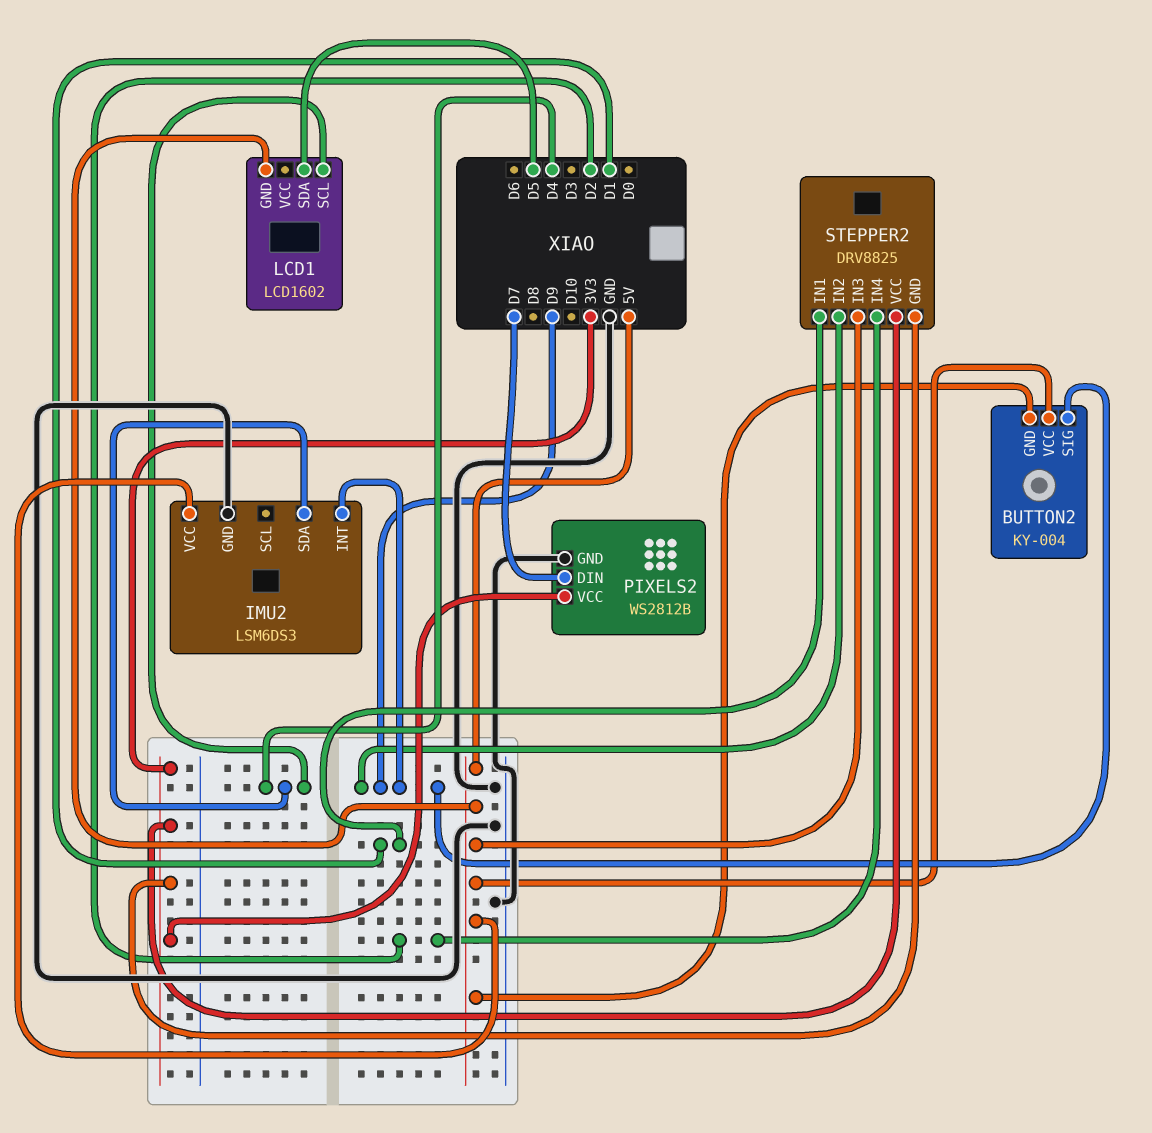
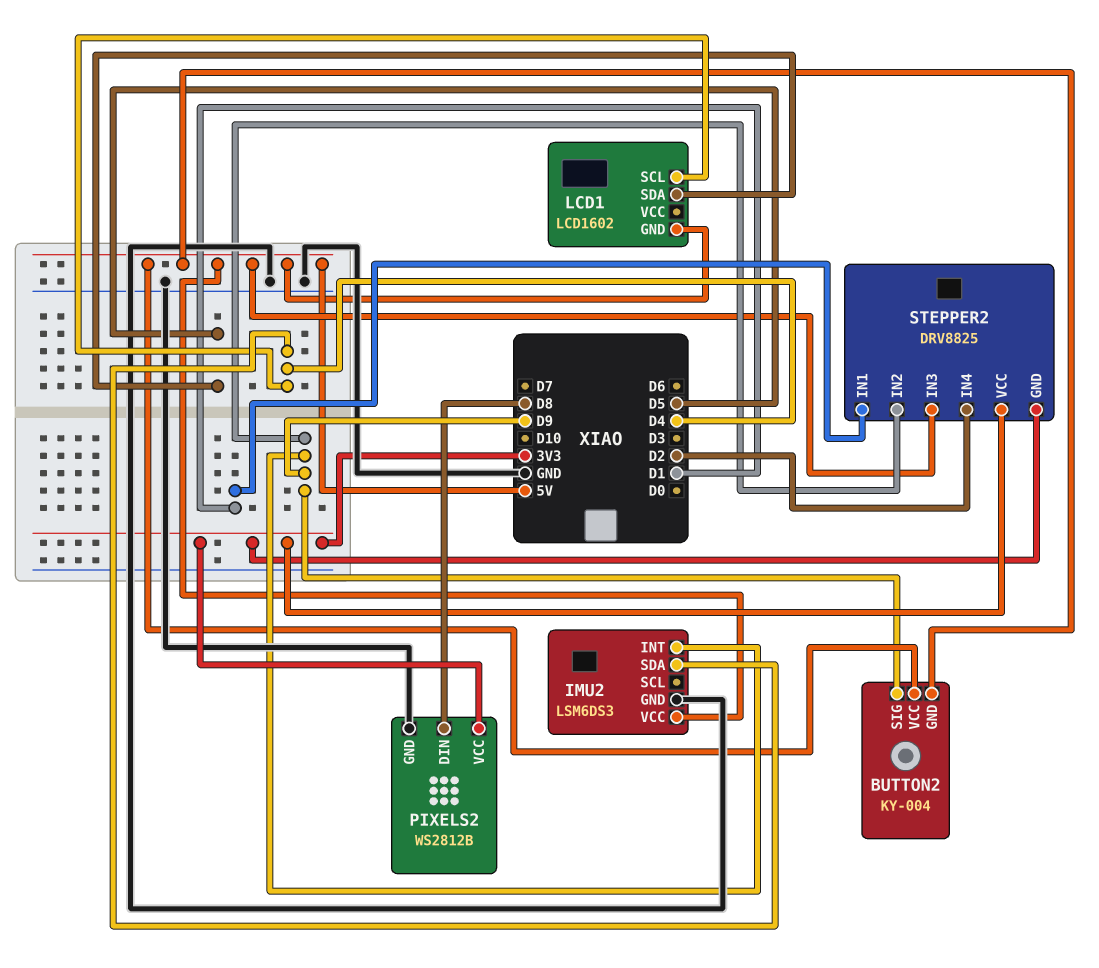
PIXELS2 pin DIN: D7 -> D8

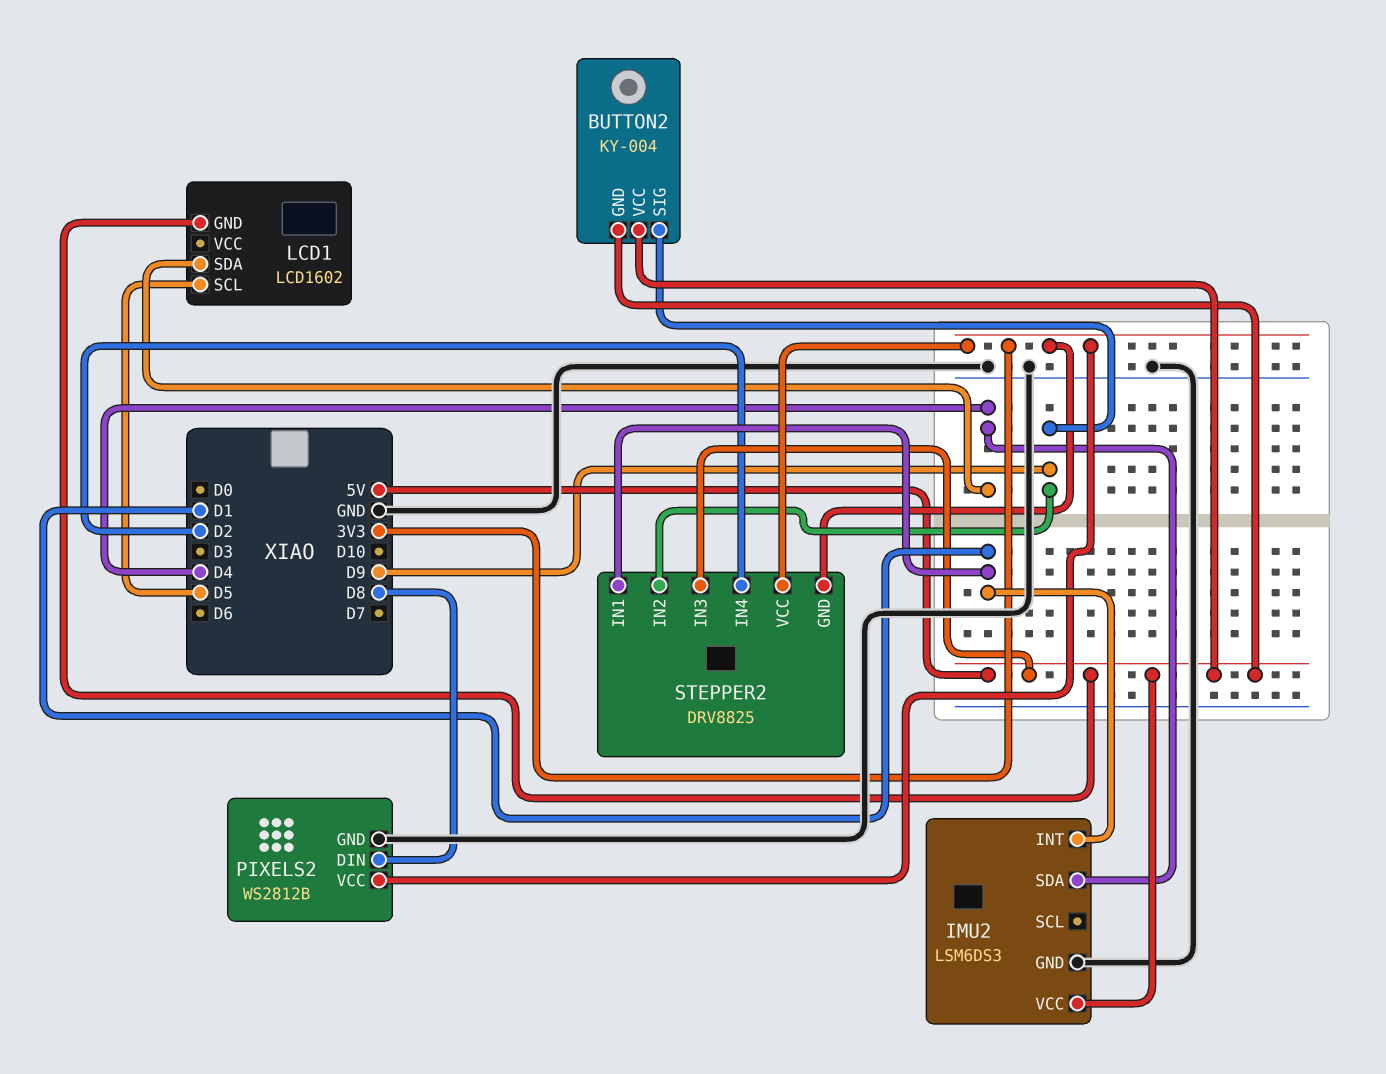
IMU2 pin INT: D9 -> D1
LCD1 pin SCL: D4 -> D5
LCD1 pin SDA: D5 -> D4

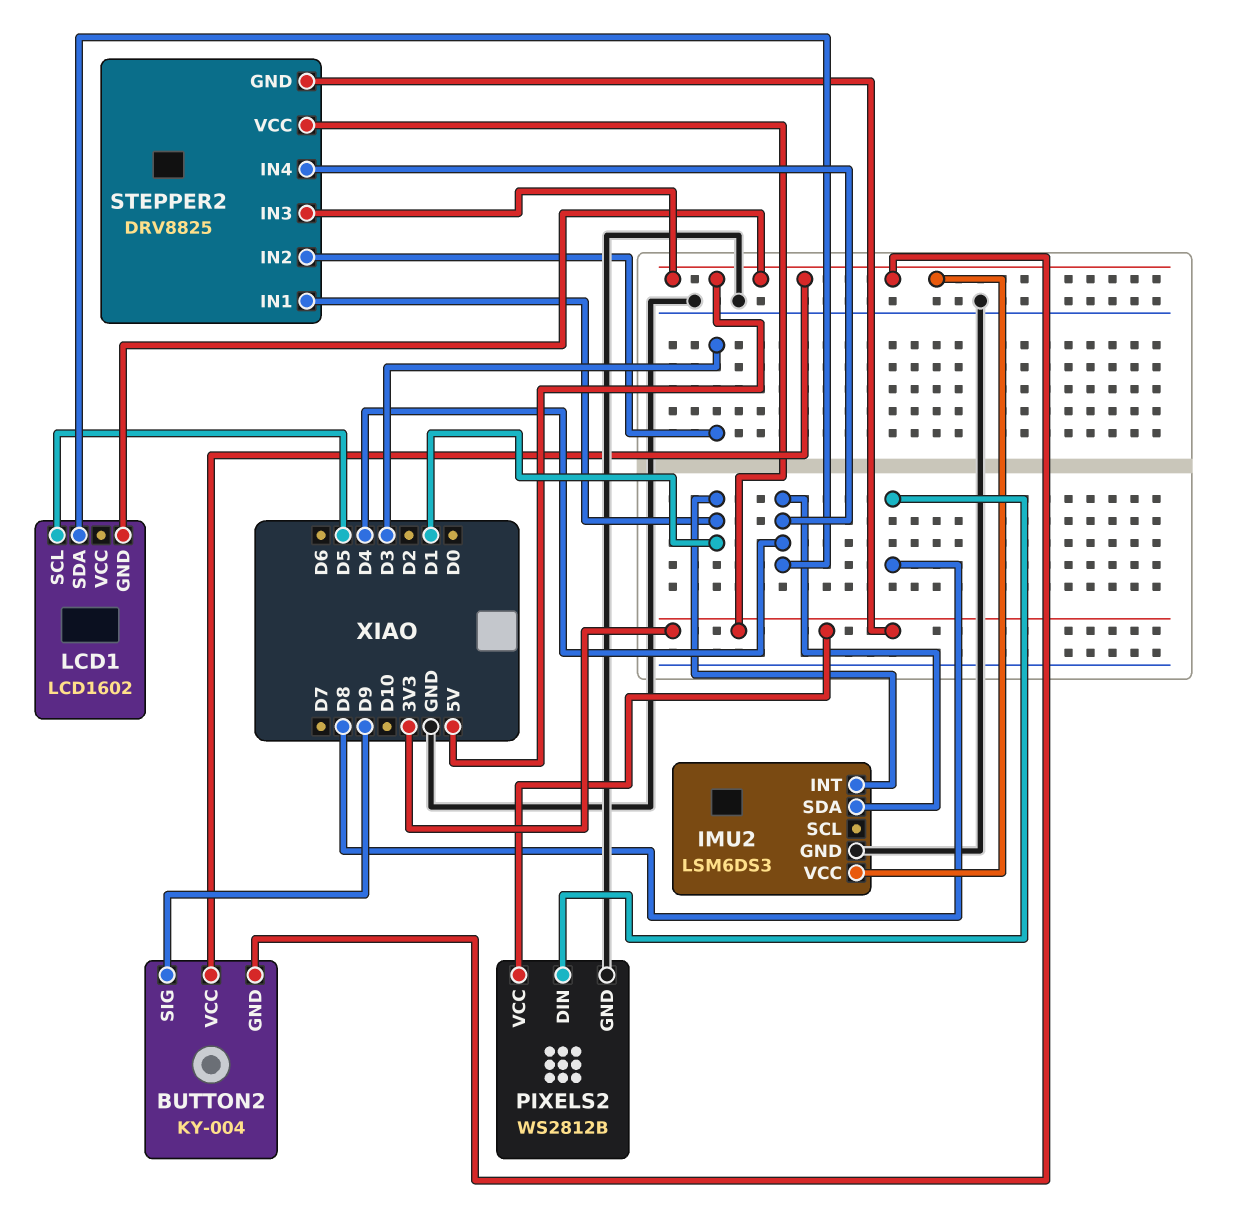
STEPPER2 pin IN2: D9 -> D3
STEPPER2 pin IN4: D2 -> D4

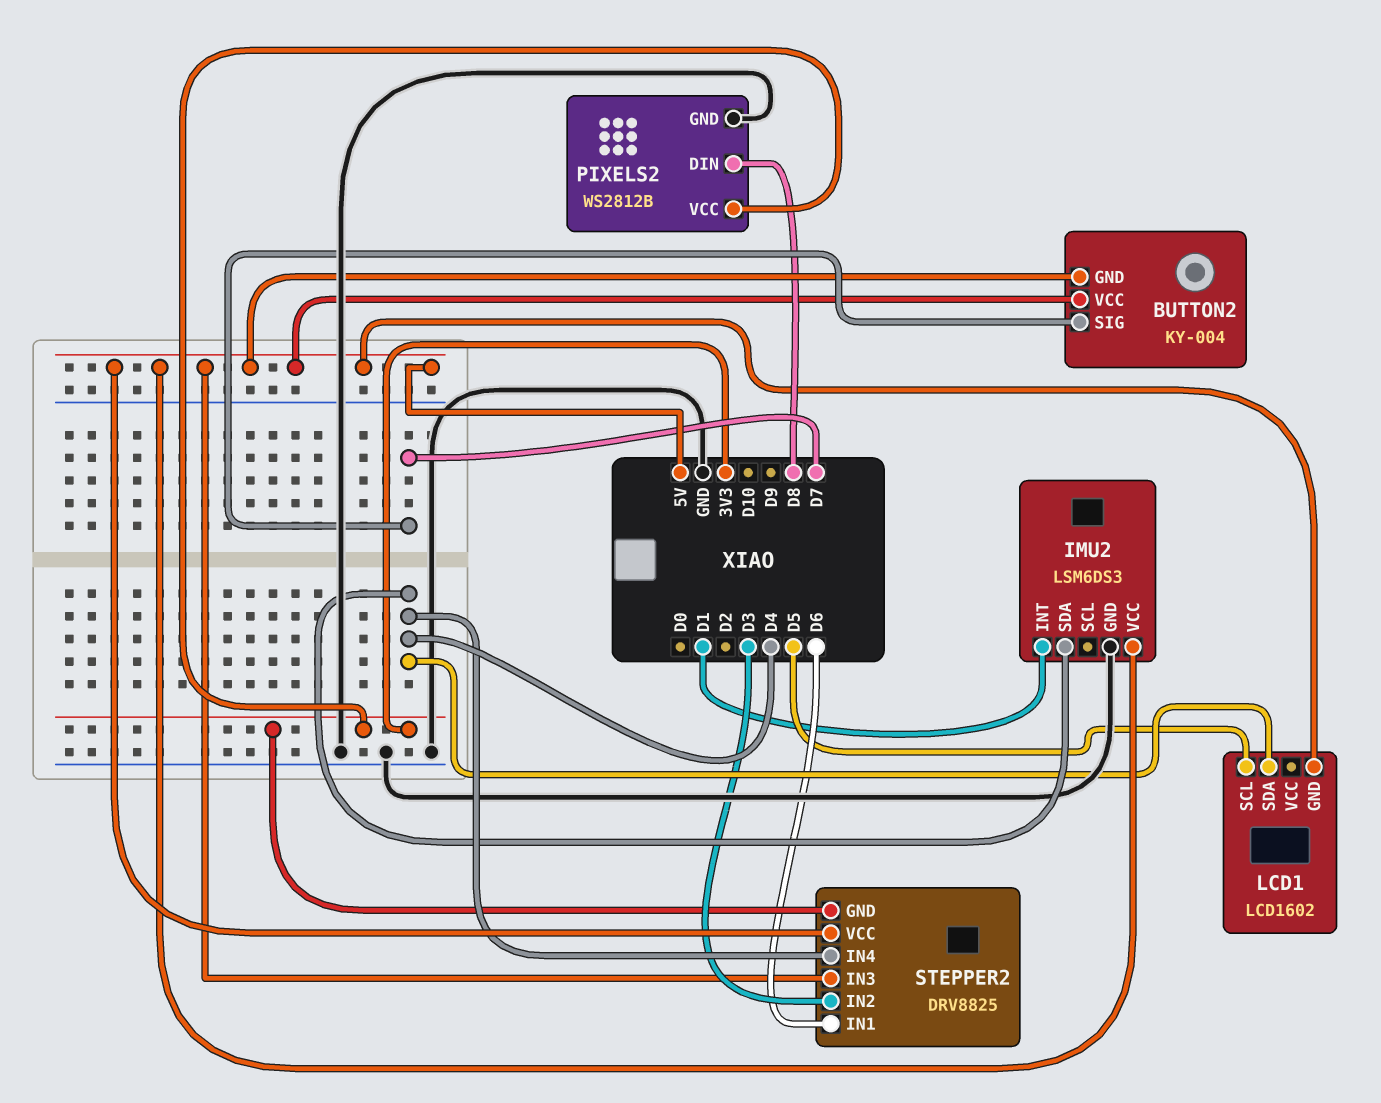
BUTTON2 pin SIG: D9 -> D7
STEPPER2 pin IN1: D1 -> D6
STEPPER2 pin VCC: 3V3 -> 5V

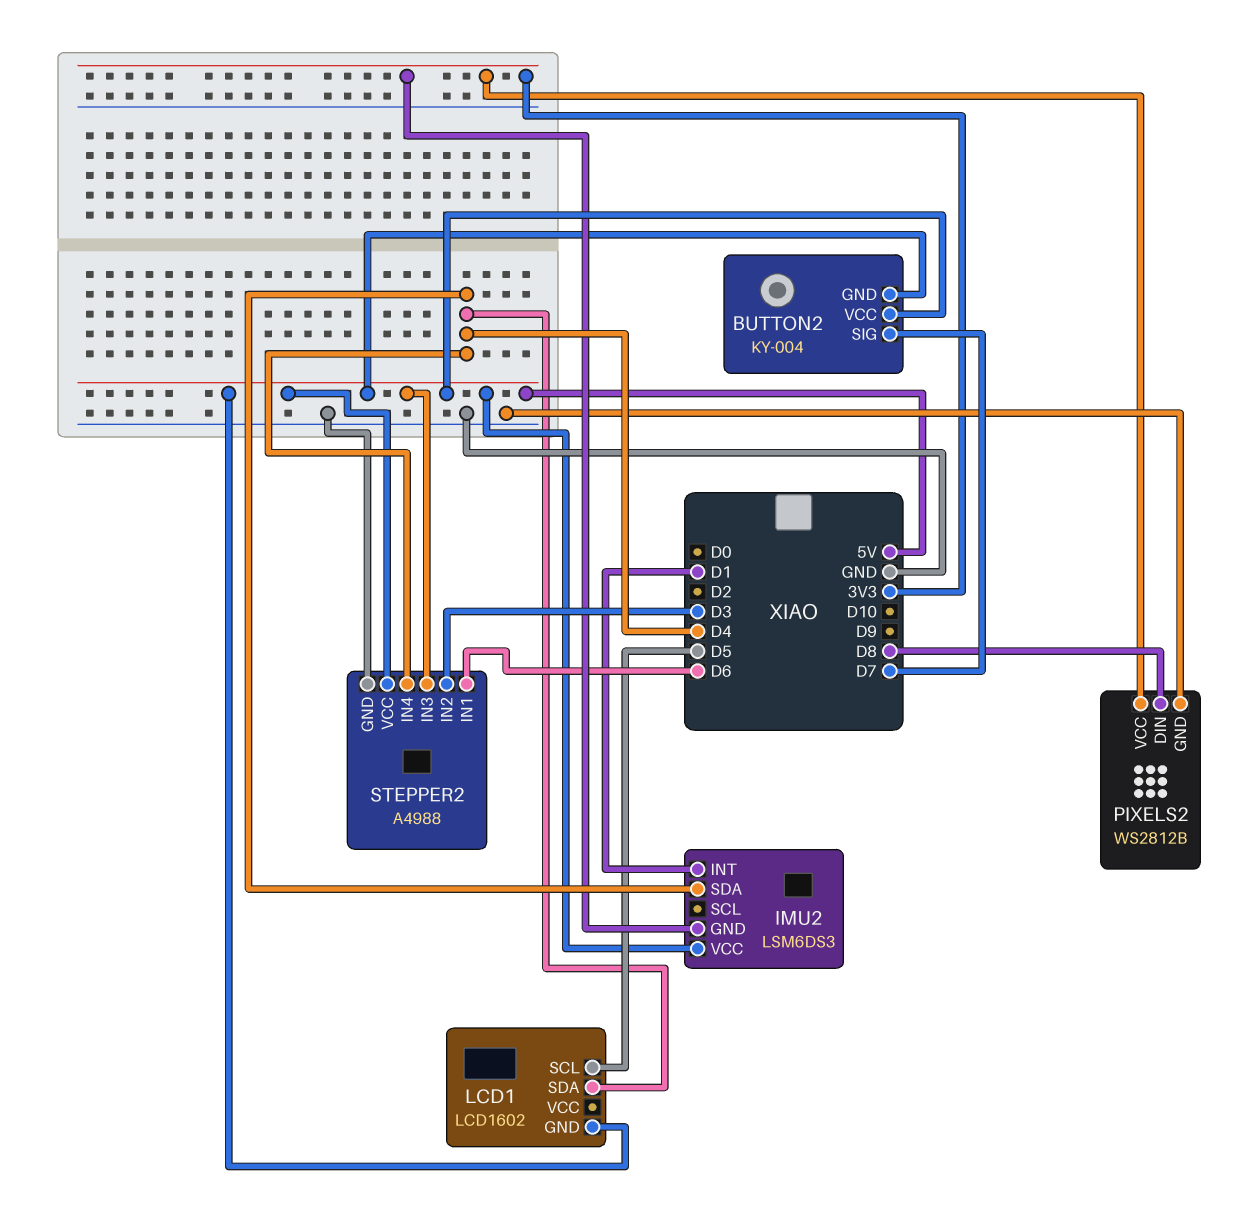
IMU2 pin GND: GND -> 3V3
STEPPER2: DRV8825 -> A4988
STEPPER2 pin GND: 3V3 -> GND

